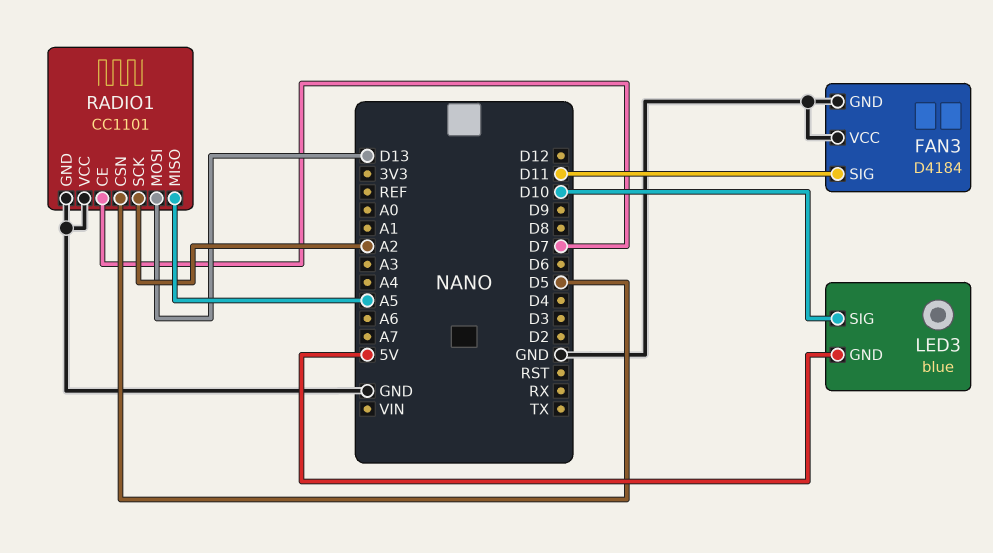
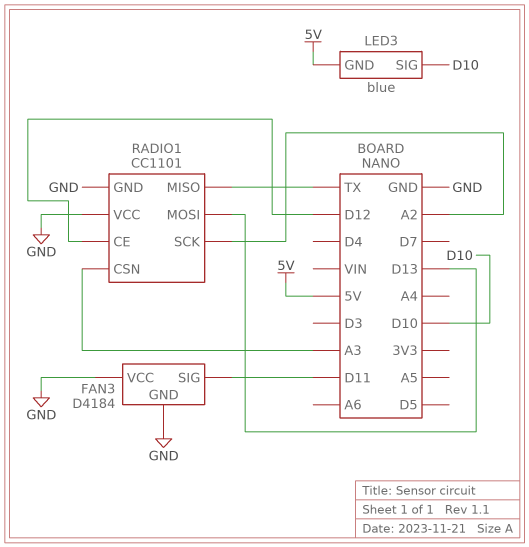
RADIO1 pin CE: D7 -> D12
RADIO1 pin CSN: D5 -> A3
RADIO1 pin MISO: A5 -> TX

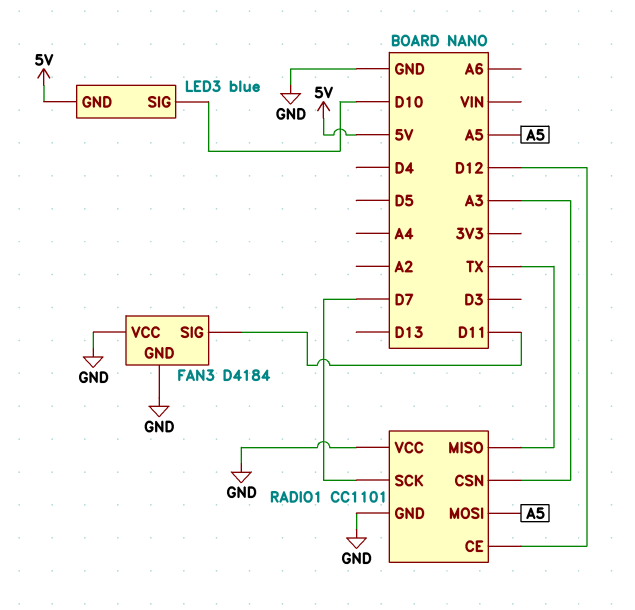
RADIO1 pin MOSI: D13 -> A5
RADIO1 pin SCK: A2 -> D7

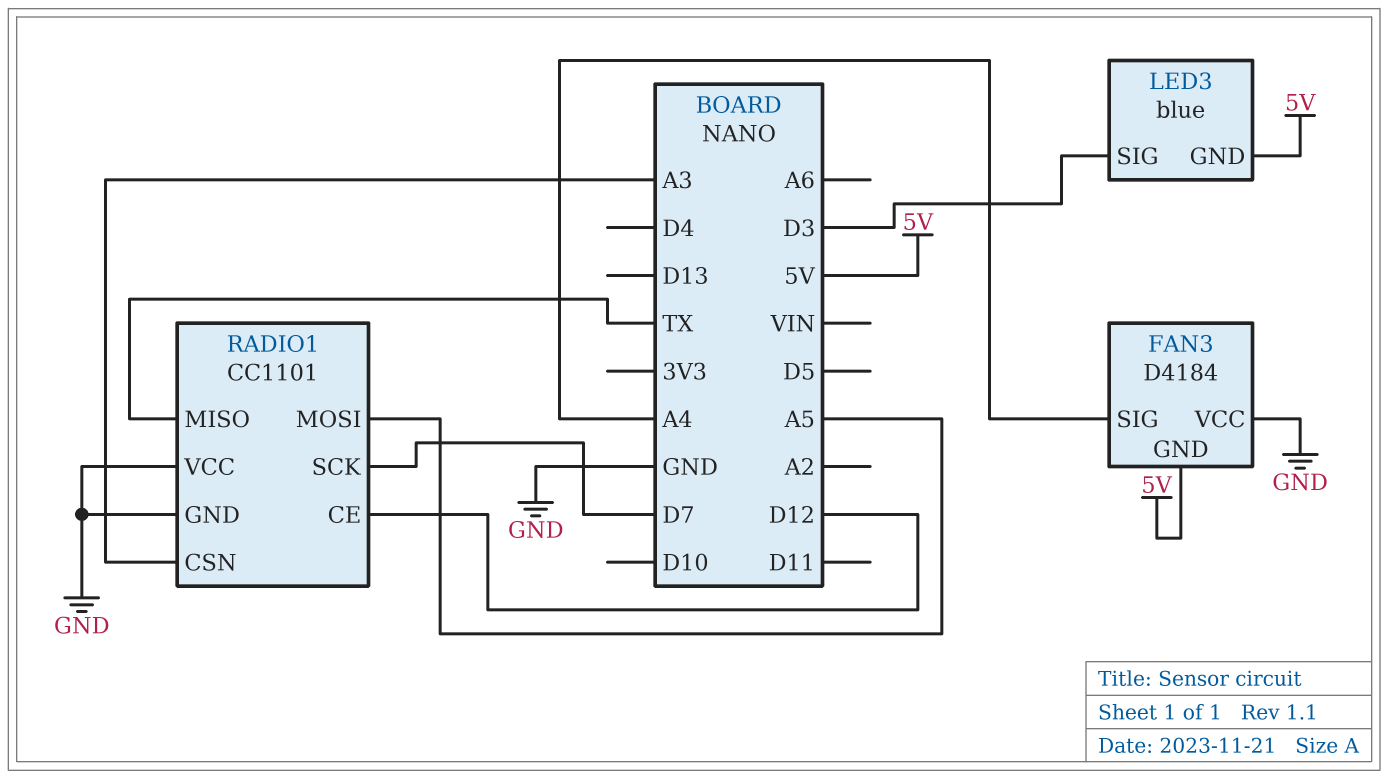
FAN3 pin GND: GND -> 5V
FAN3 pin SIG: D11 -> A4
LED3 pin SIG: D10 -> D3

